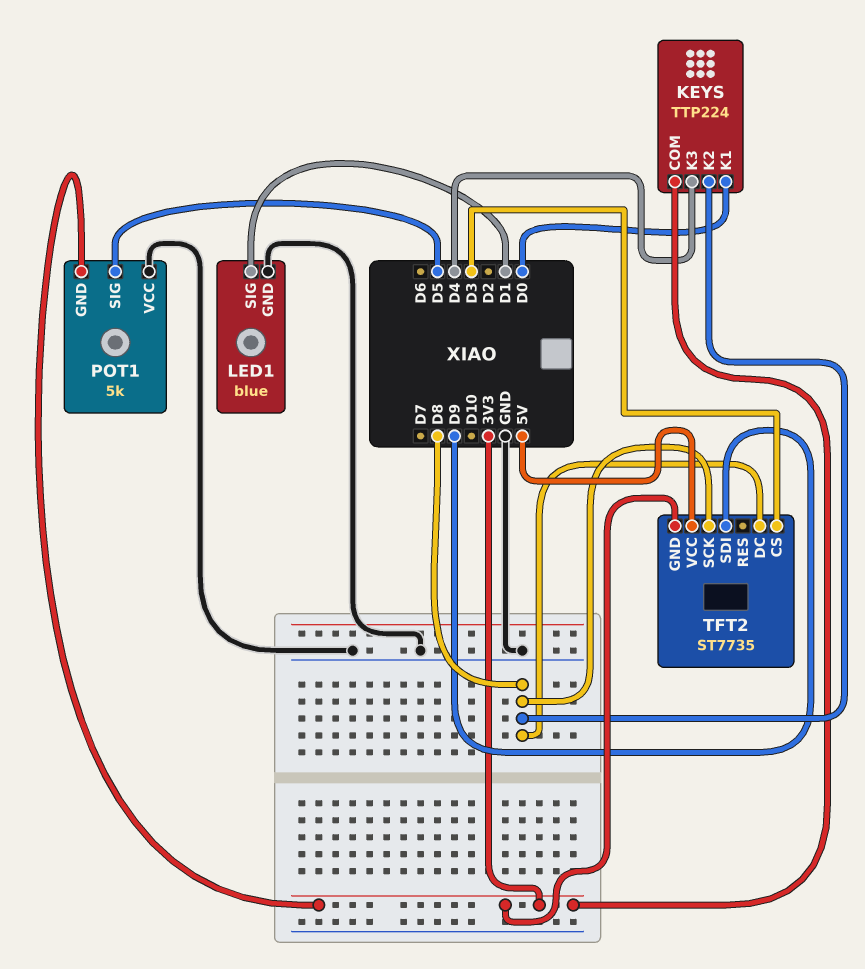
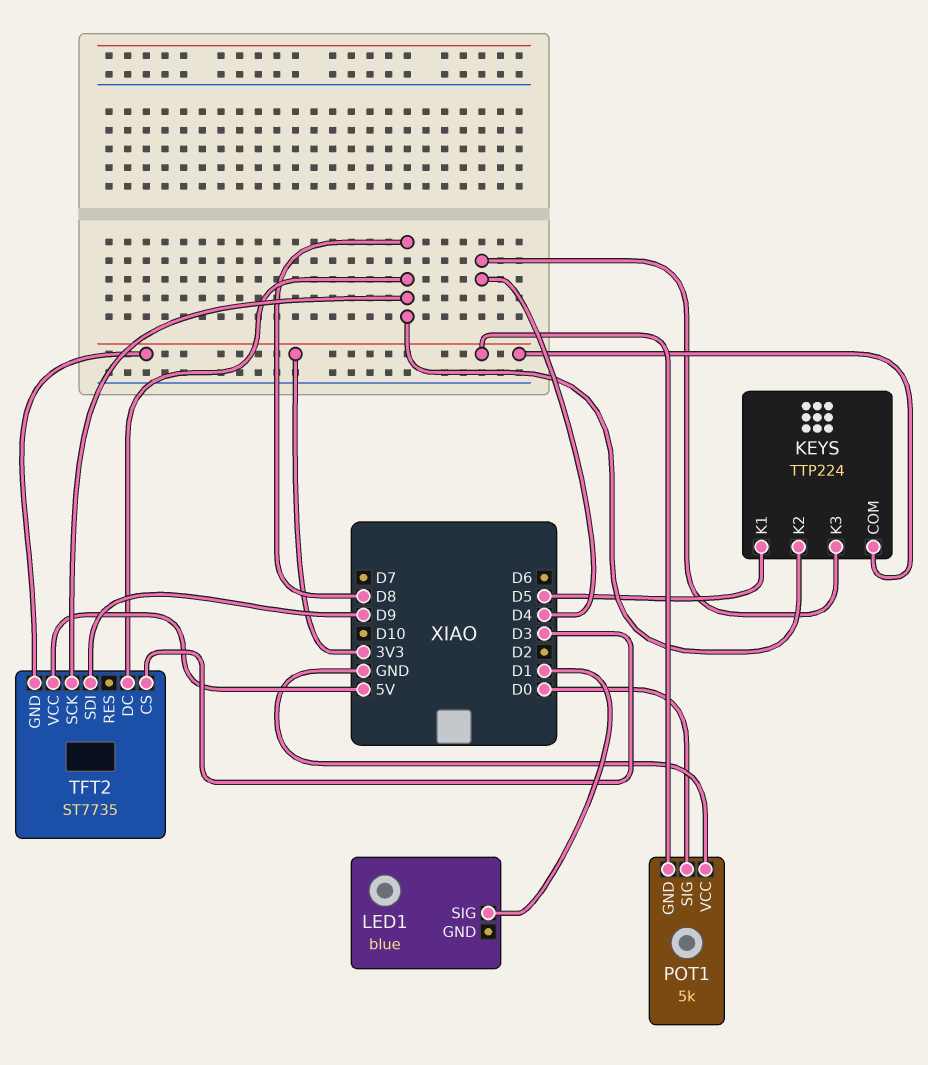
KEYS pin K1: D0 -> D5
LED1 pin GND: GND -> none
POT1 pin SIG: D5 -> D0

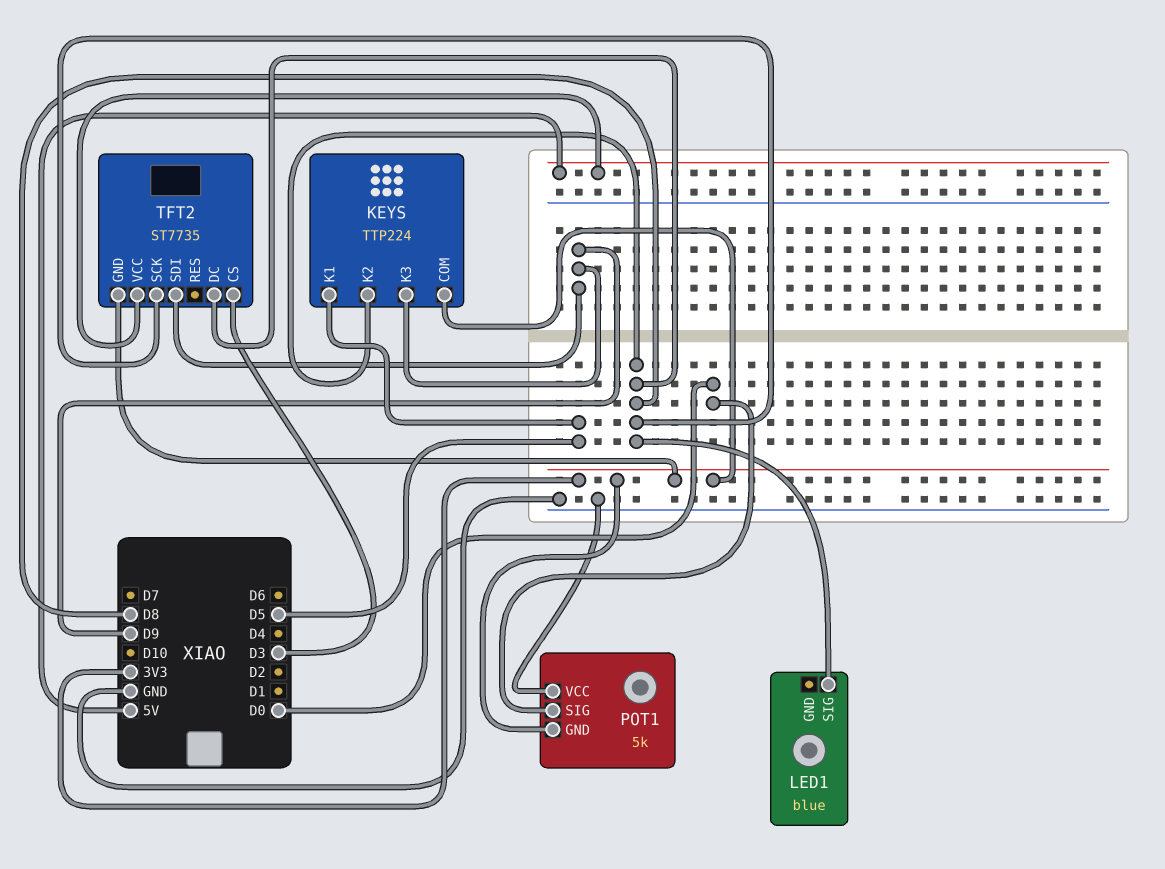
KEYS pin K3: D4 -> D9
LED1 pin SIG: D1 -> D8

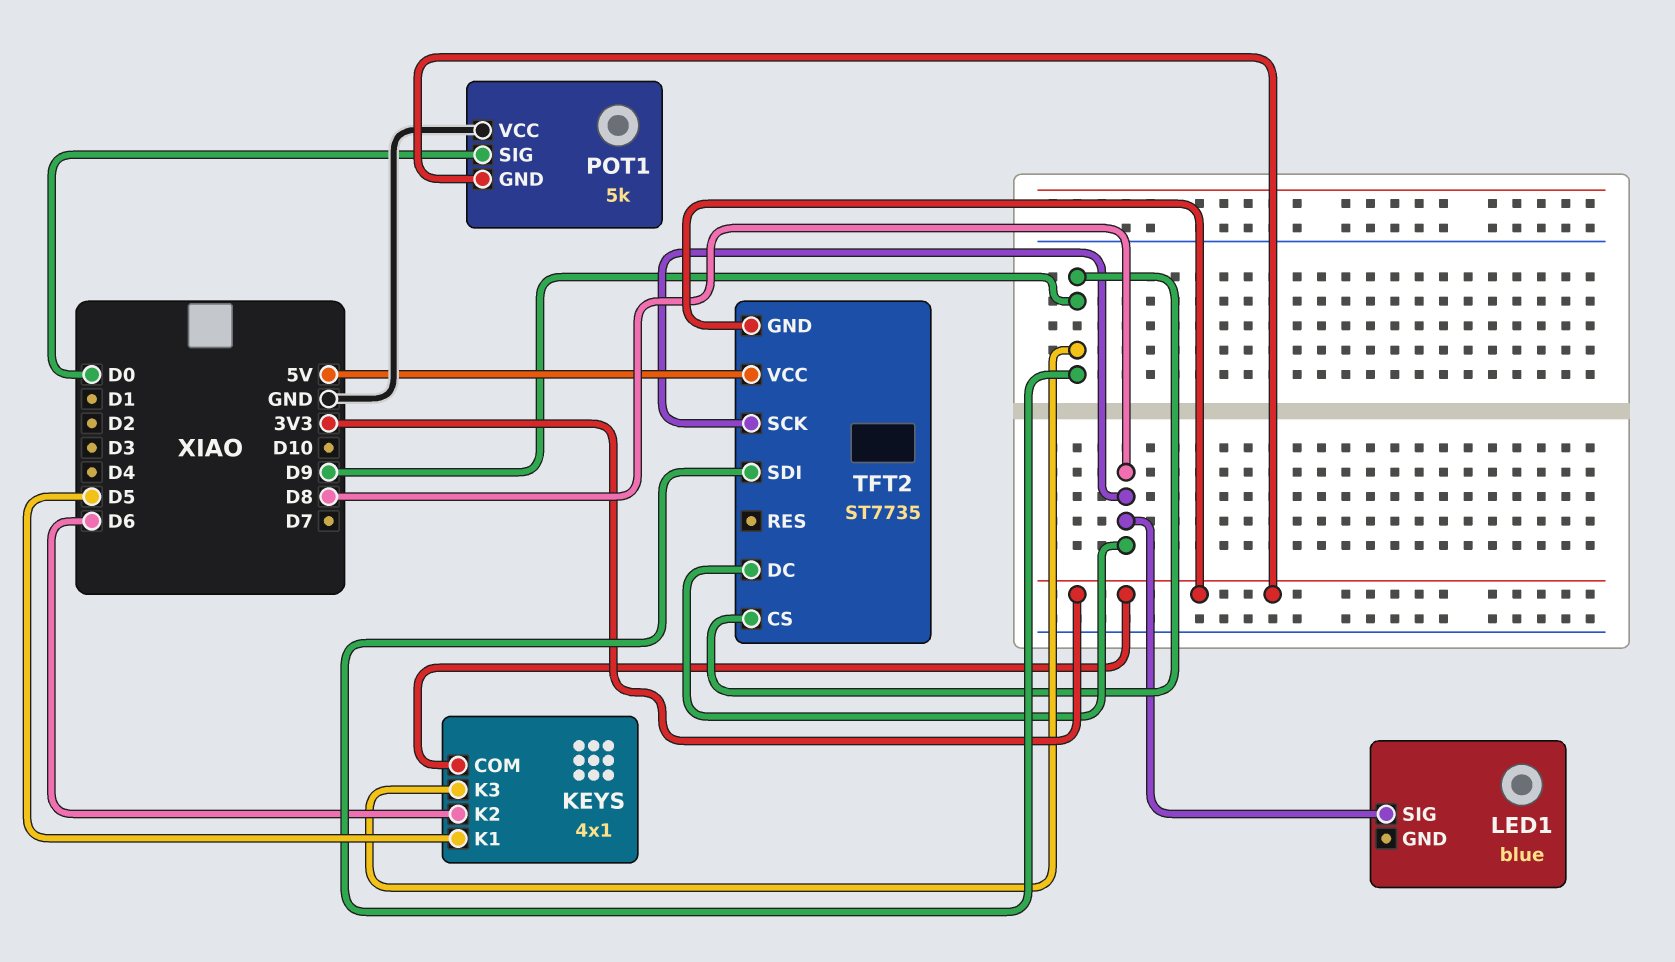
KEYS: TTP224 -> 4x1
KEYS pin K2: D8 -> D6
TFT2 pin CS: D3 -> D9

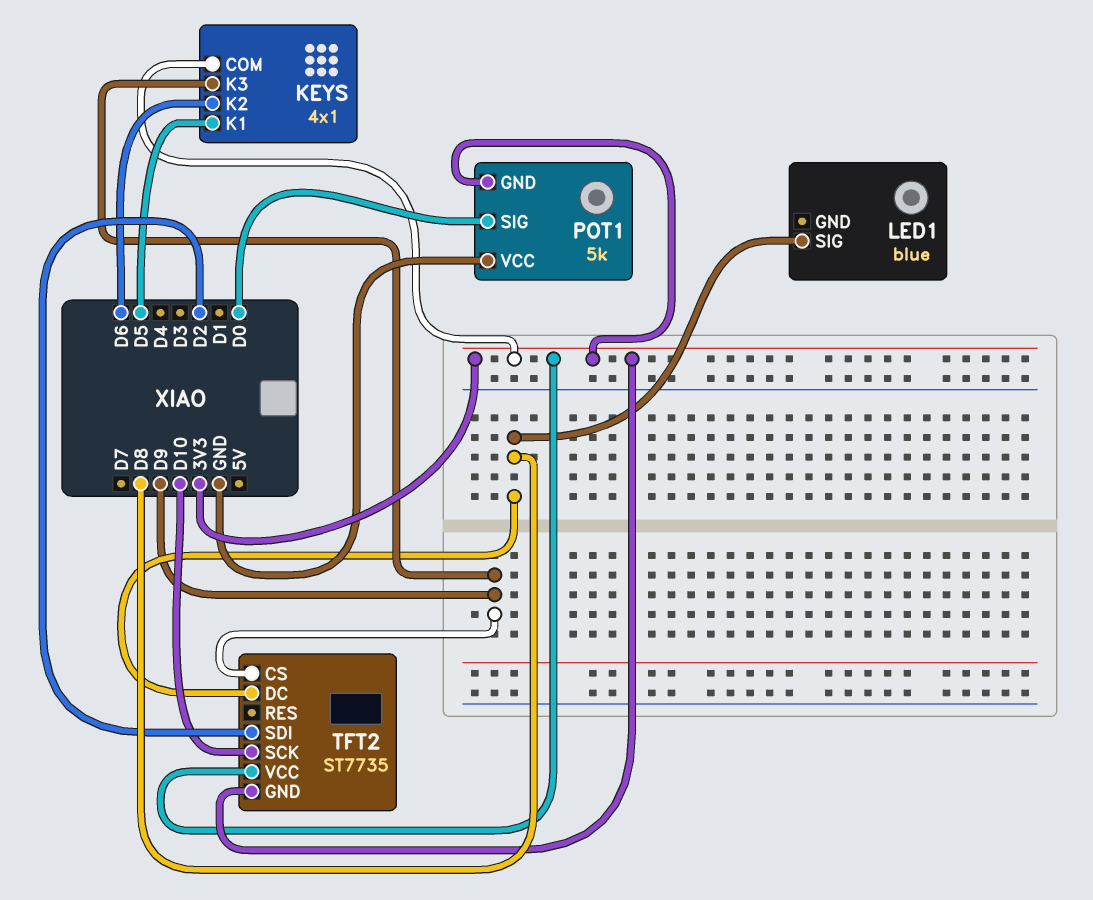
TFT2 pin SCK: D8 -> D10
TFT2 pin SDI: D9 -> D2
TFT2 pin VCC: 5V -> 3V3

